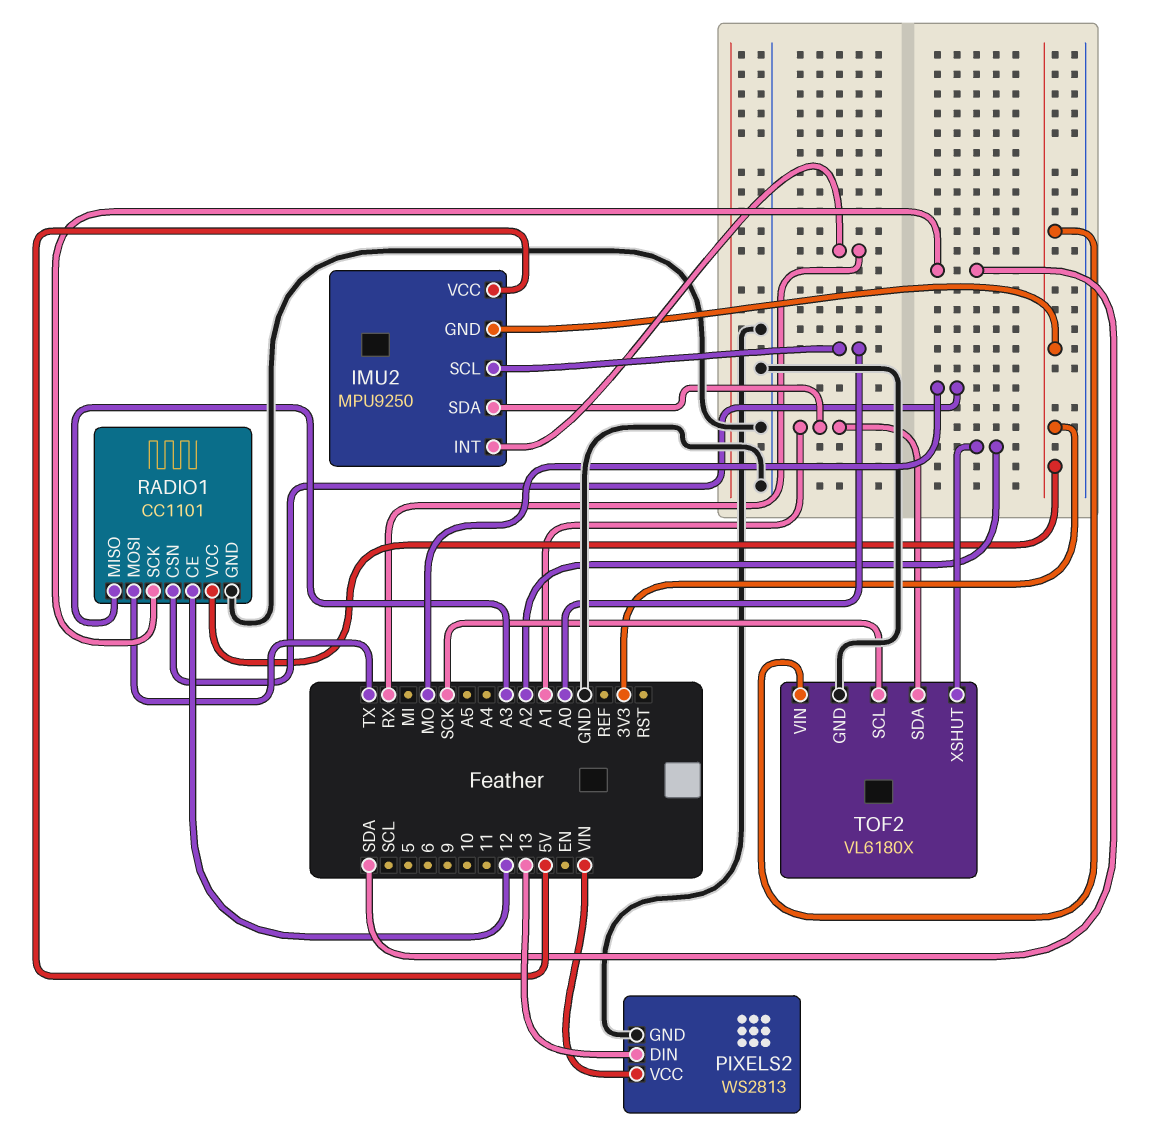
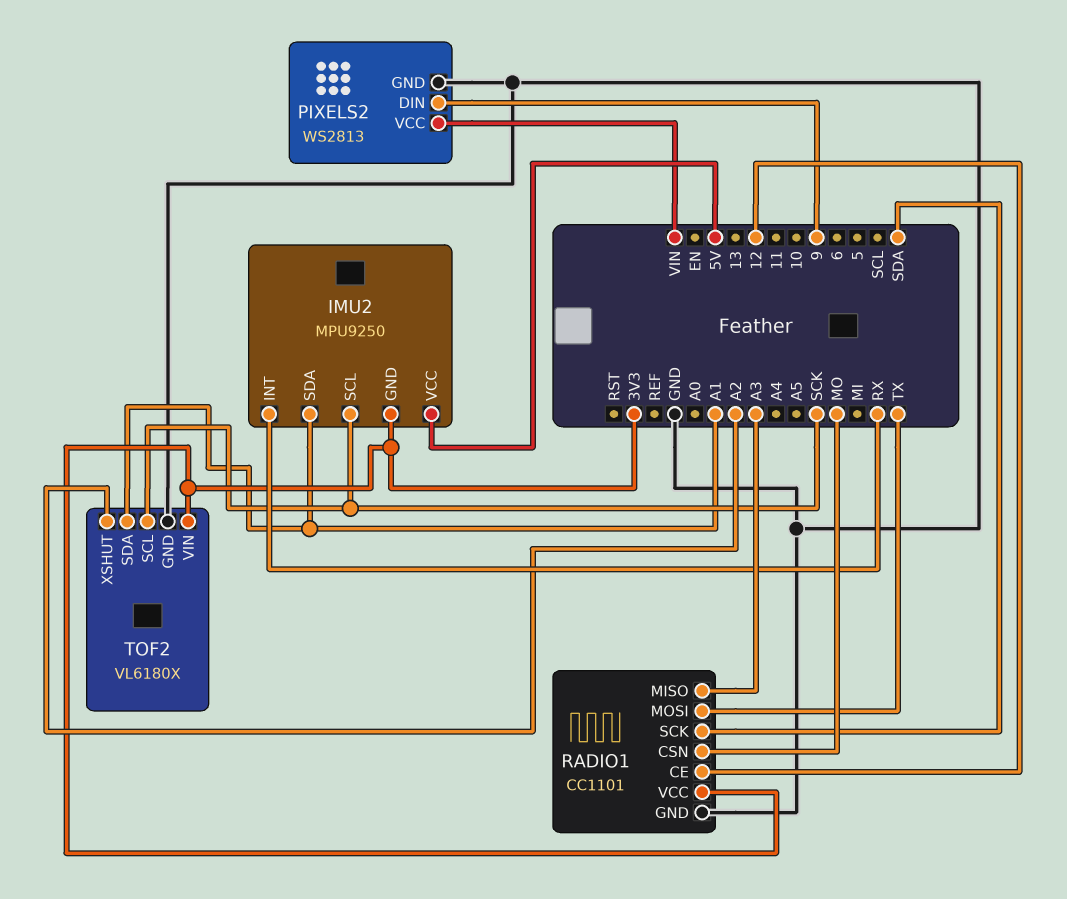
IMU2 pin SCL: A0 -> SCK
PIXELS2 pin DIN: 13 -> 9

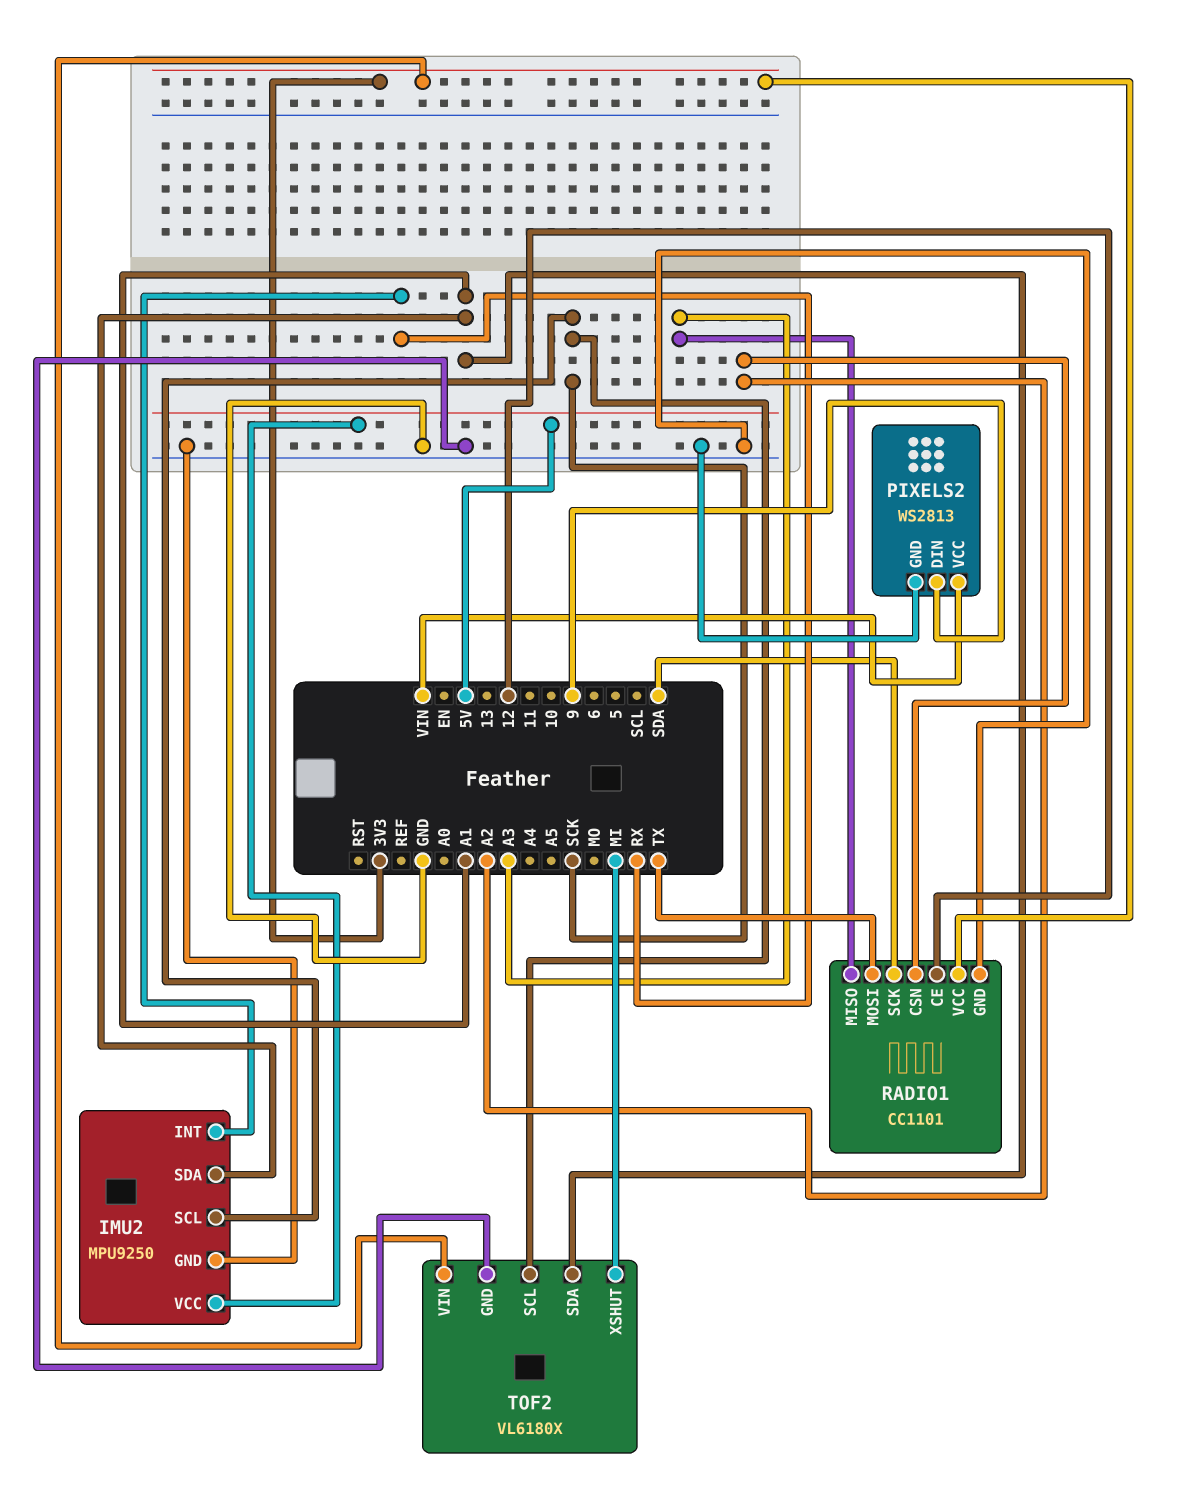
IMU2 pin GND: 3V3 -> GND
RADIO1 pin CSN: MO -> A2
TOF2 pin XSHUT: A2 -> MI

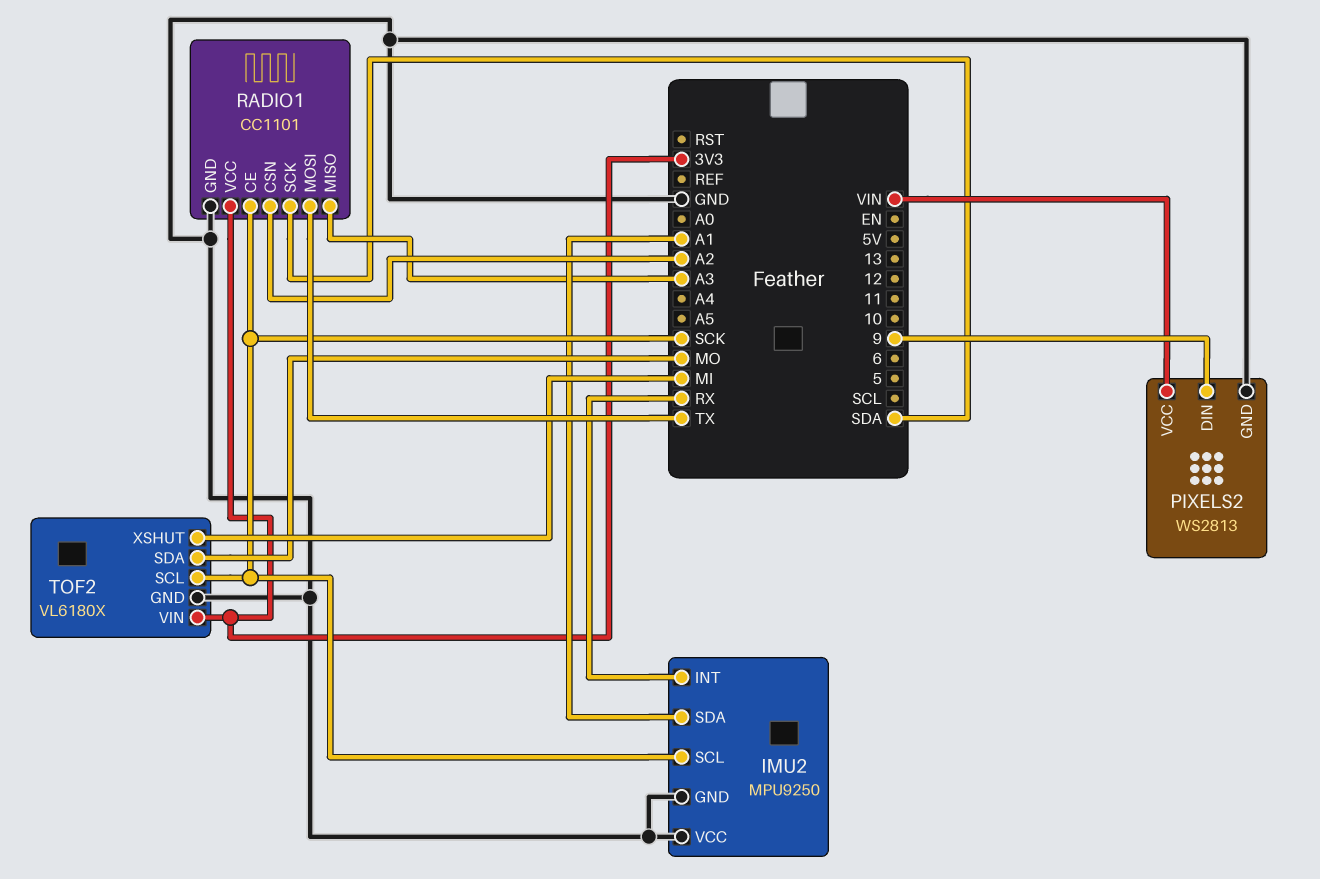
IMU2 pin VCC: 5V -> GND
RADIO1 pin CE: 12 -> SCK
TOF2 pin SDA: A1 -> MO

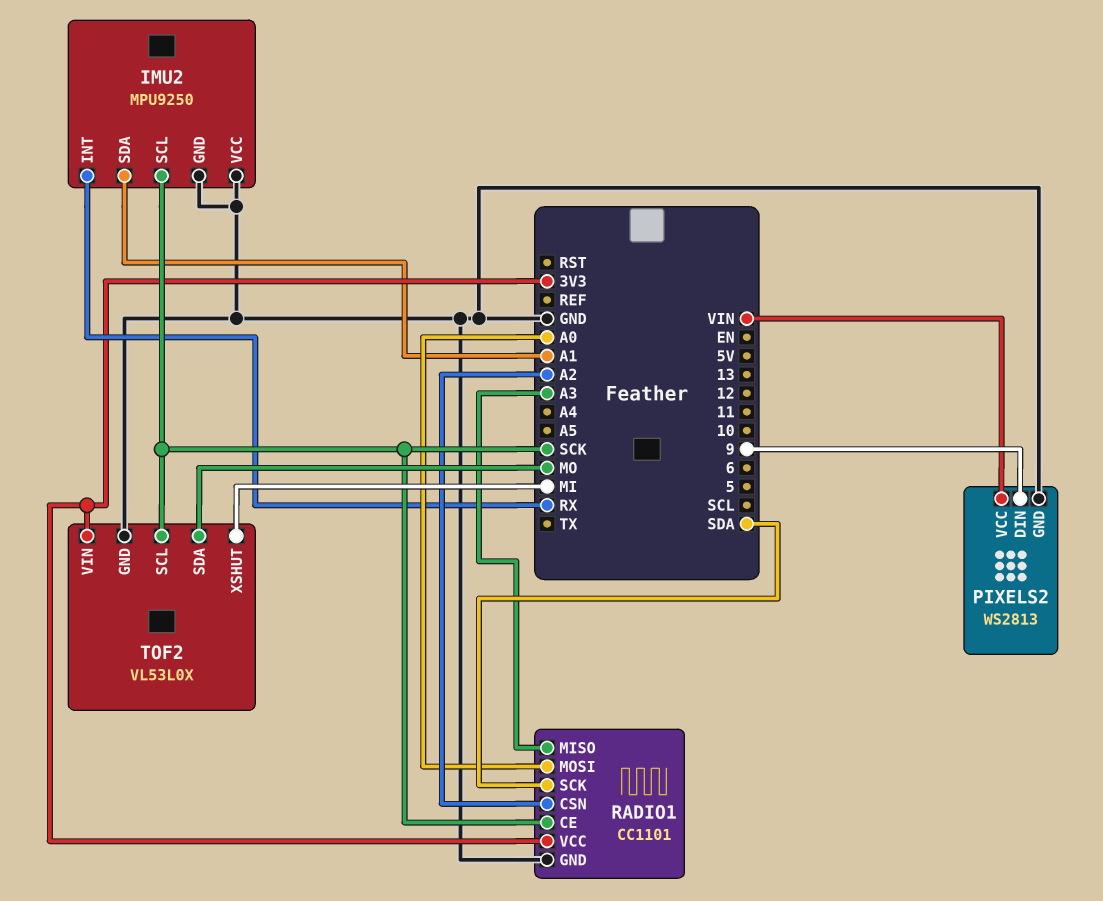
RADIO1 pin MOSI: TX -> A0
TOF2: VL6180X -> VL53L0X

